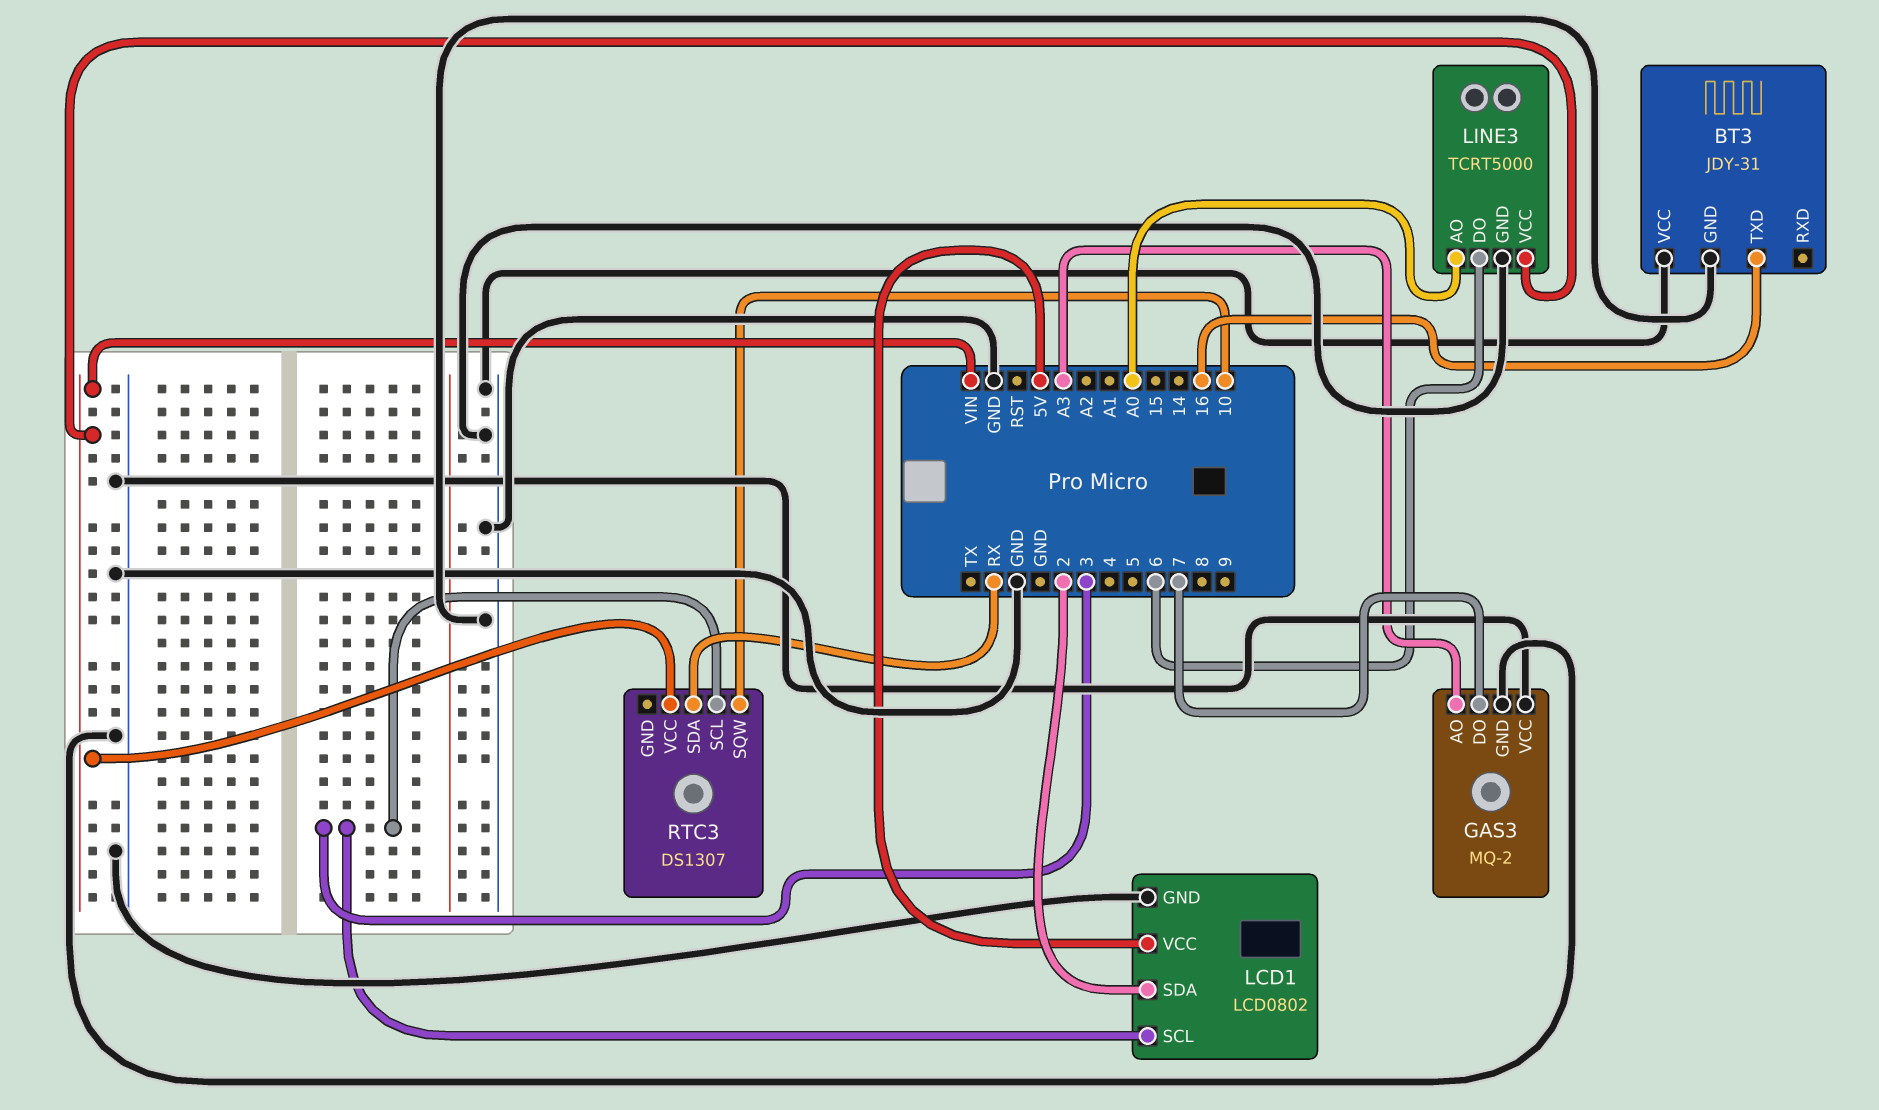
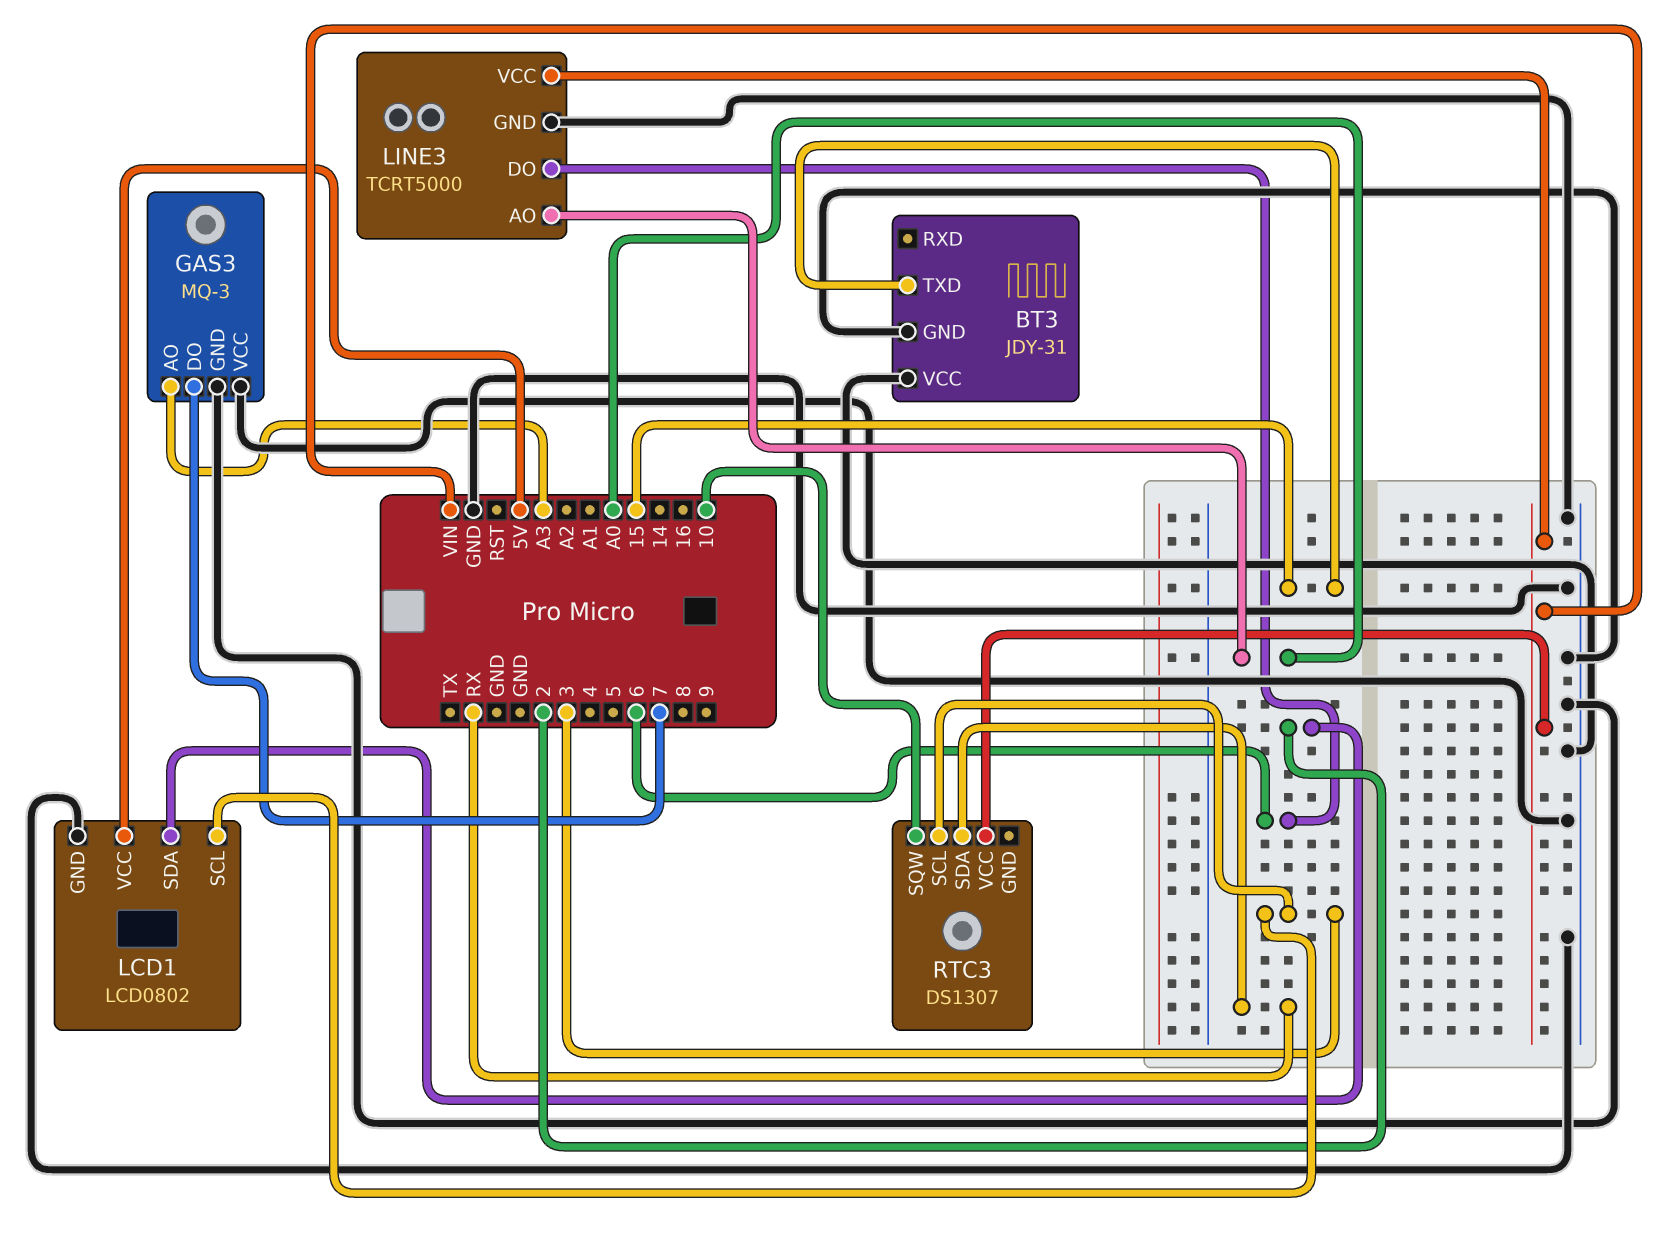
BT3 pin TXD: 16 -> 15
GAS3: MQ-2 -> MQ-3

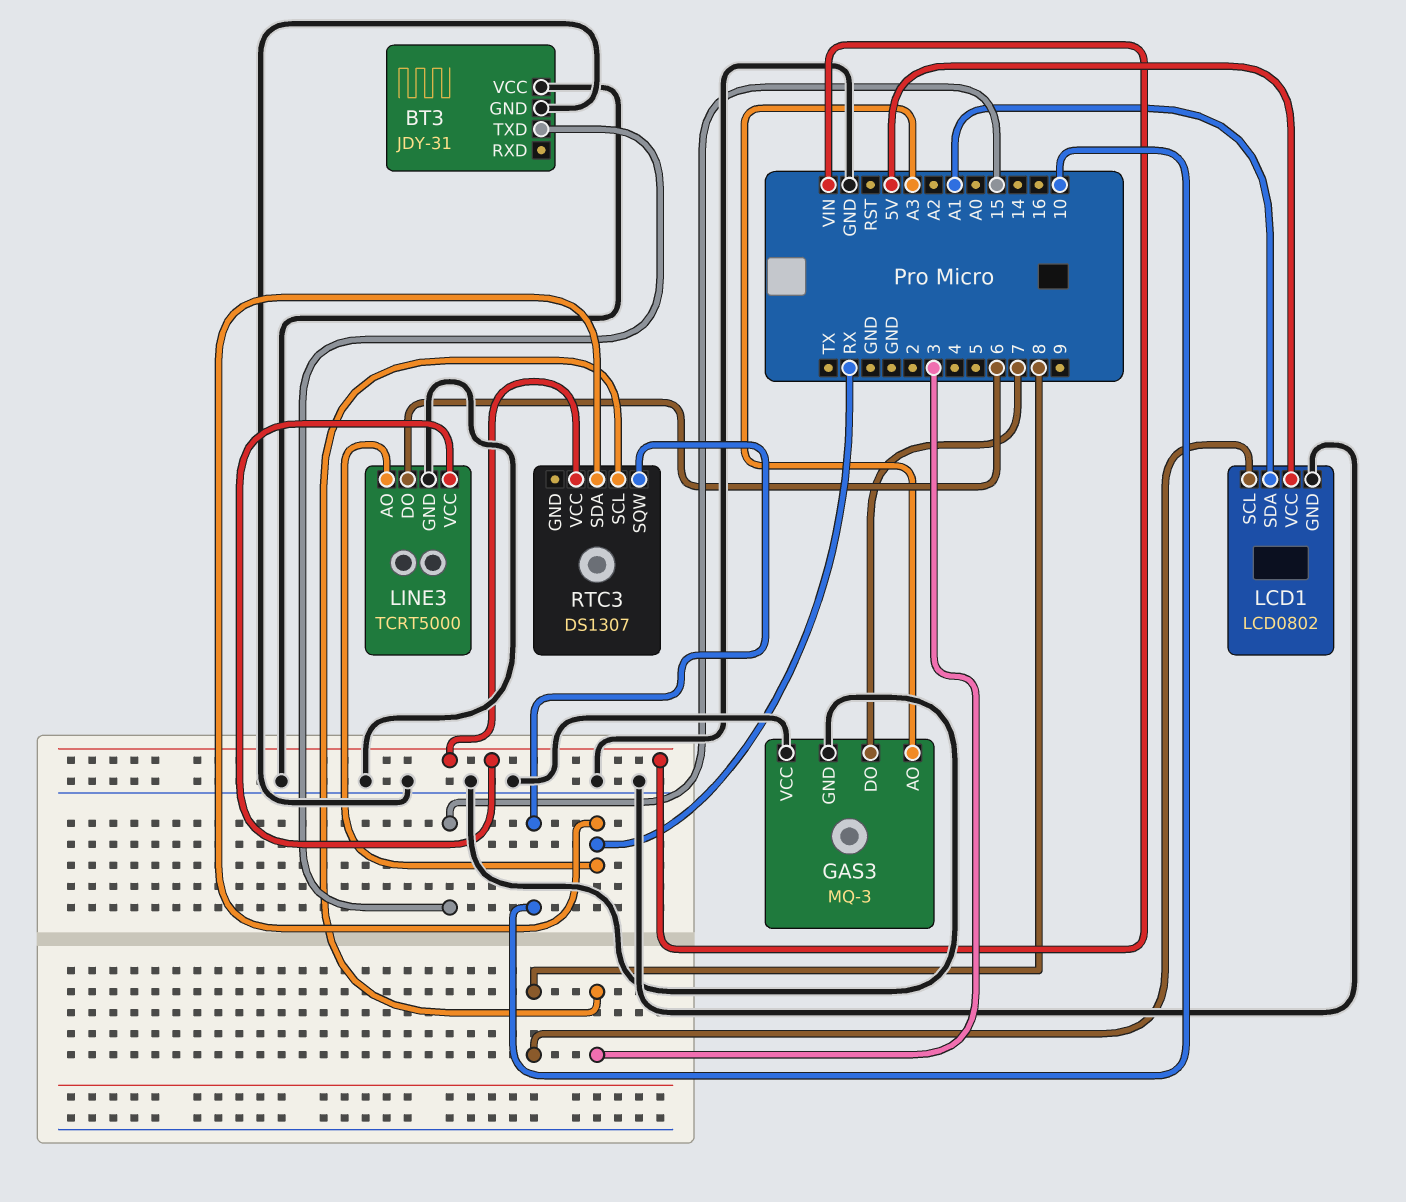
LCD1 pin SCL: 3 -> 8
LCD1 pin SDA: 2 -> A1
LINE3 pin AO: A0 -> RX

